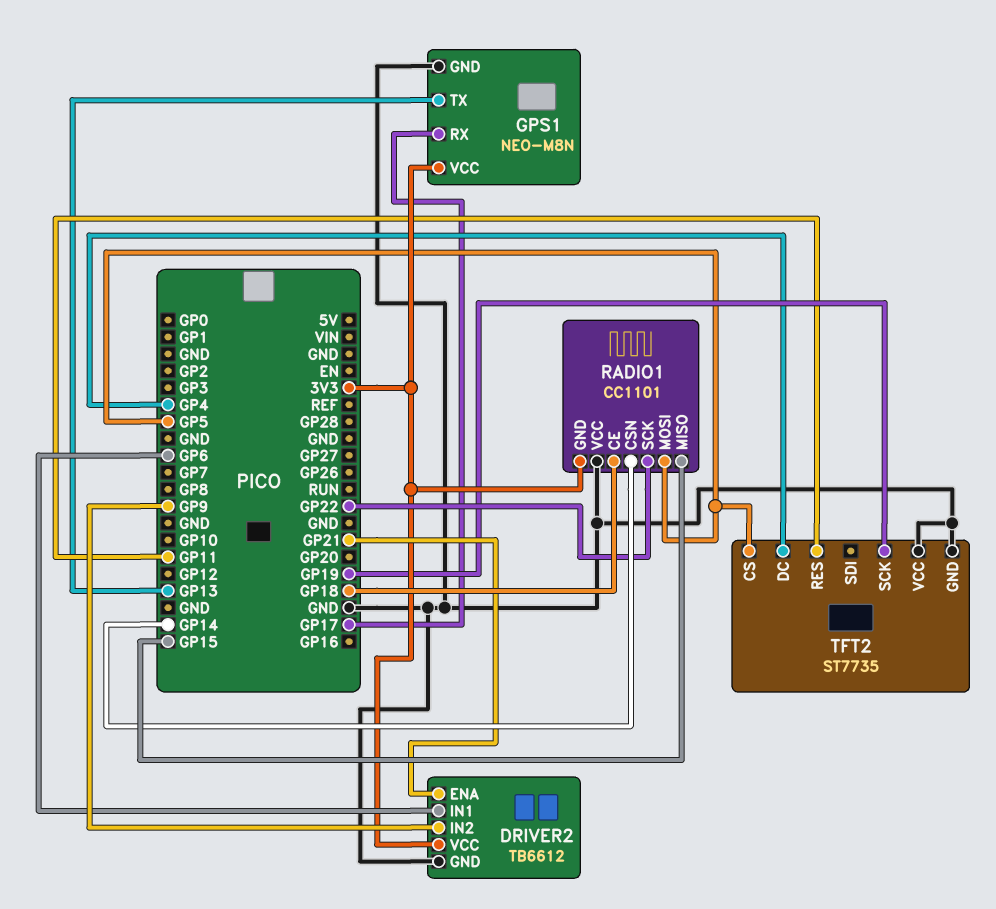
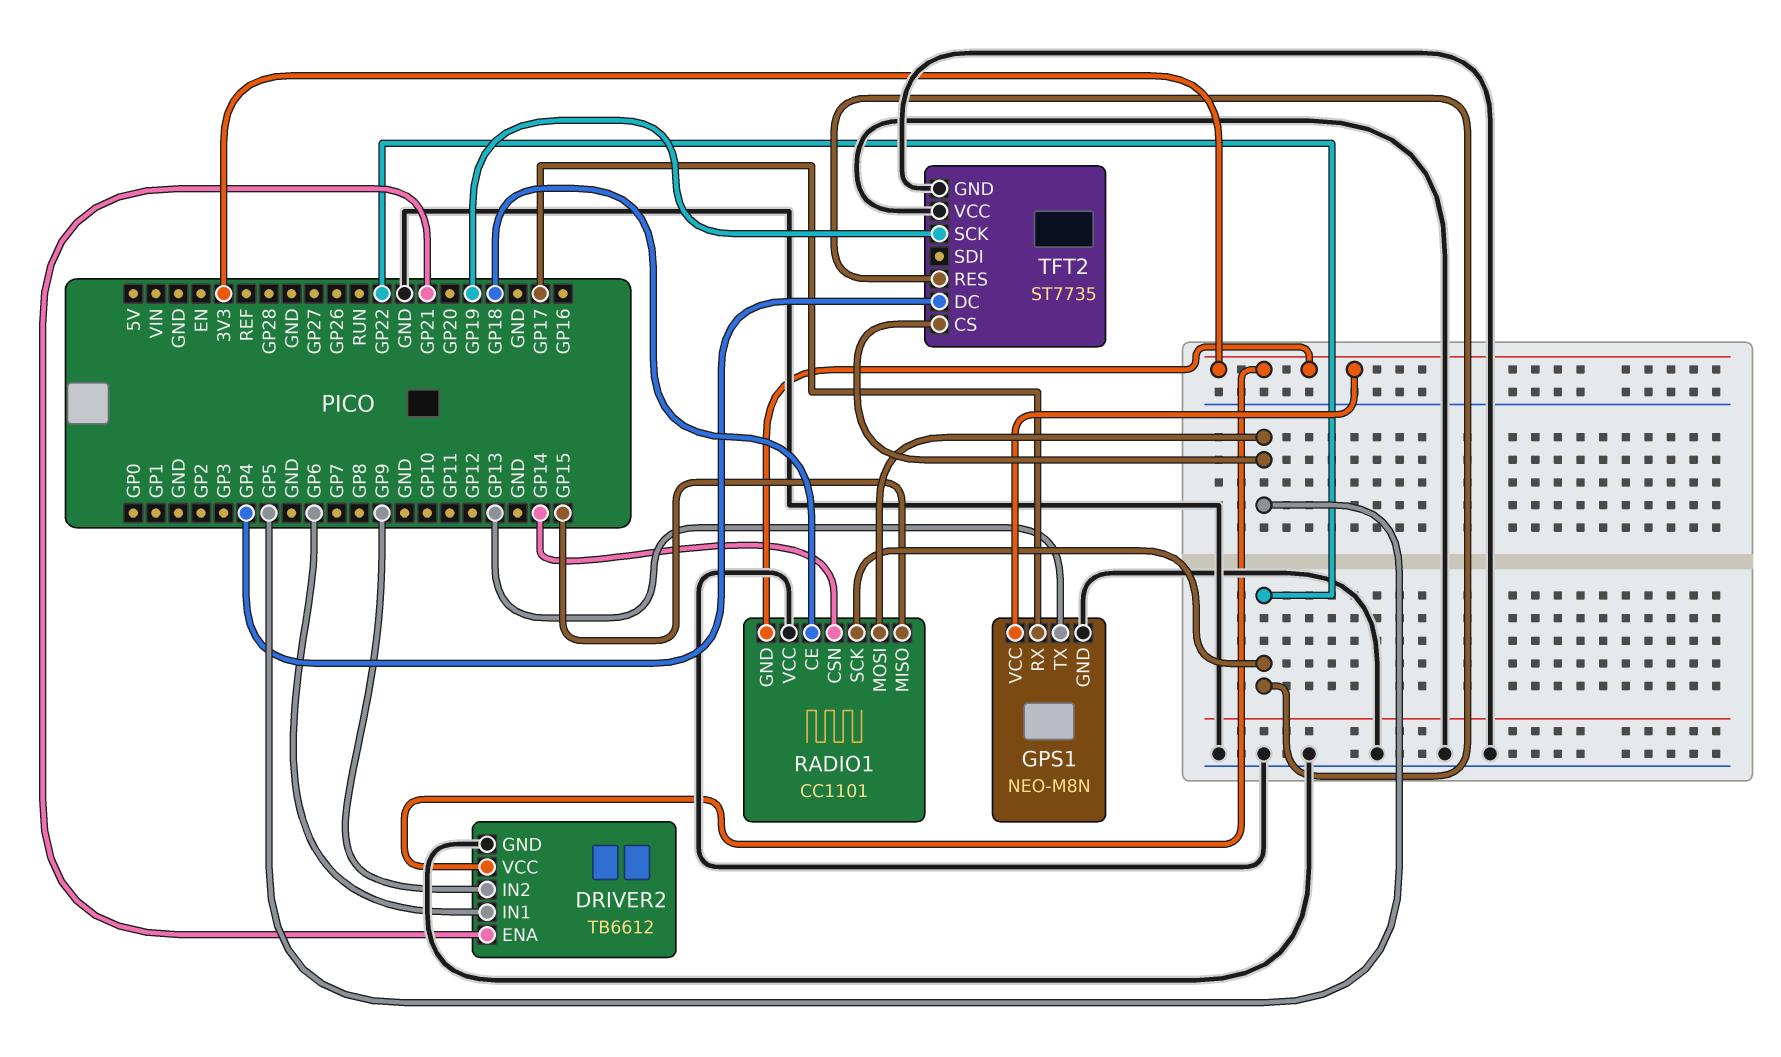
TFT2 pin RES: GP11 -> GP22

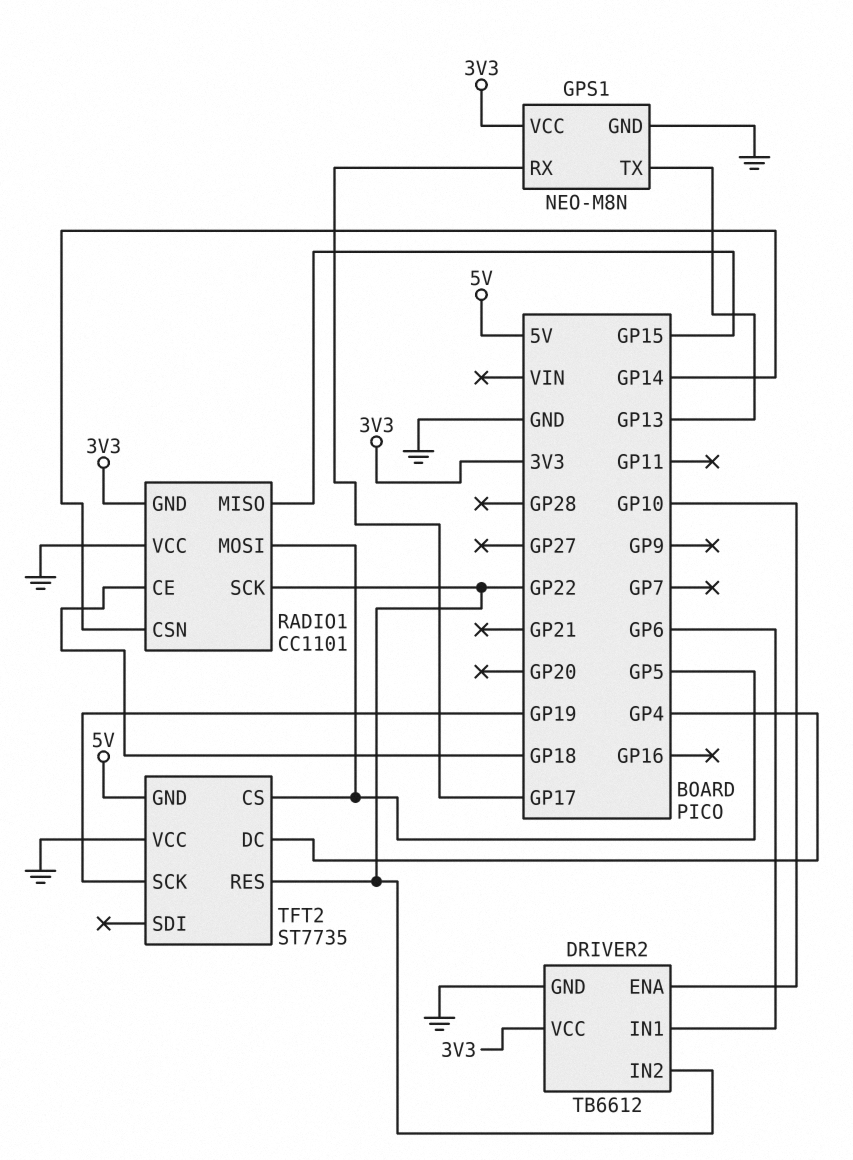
DRIVER2 pin ENA: GP21 -> GP10
DRIVER2 pin IN2: GP9 -> GP22
TFT2 pin GND: GND -> 5V

